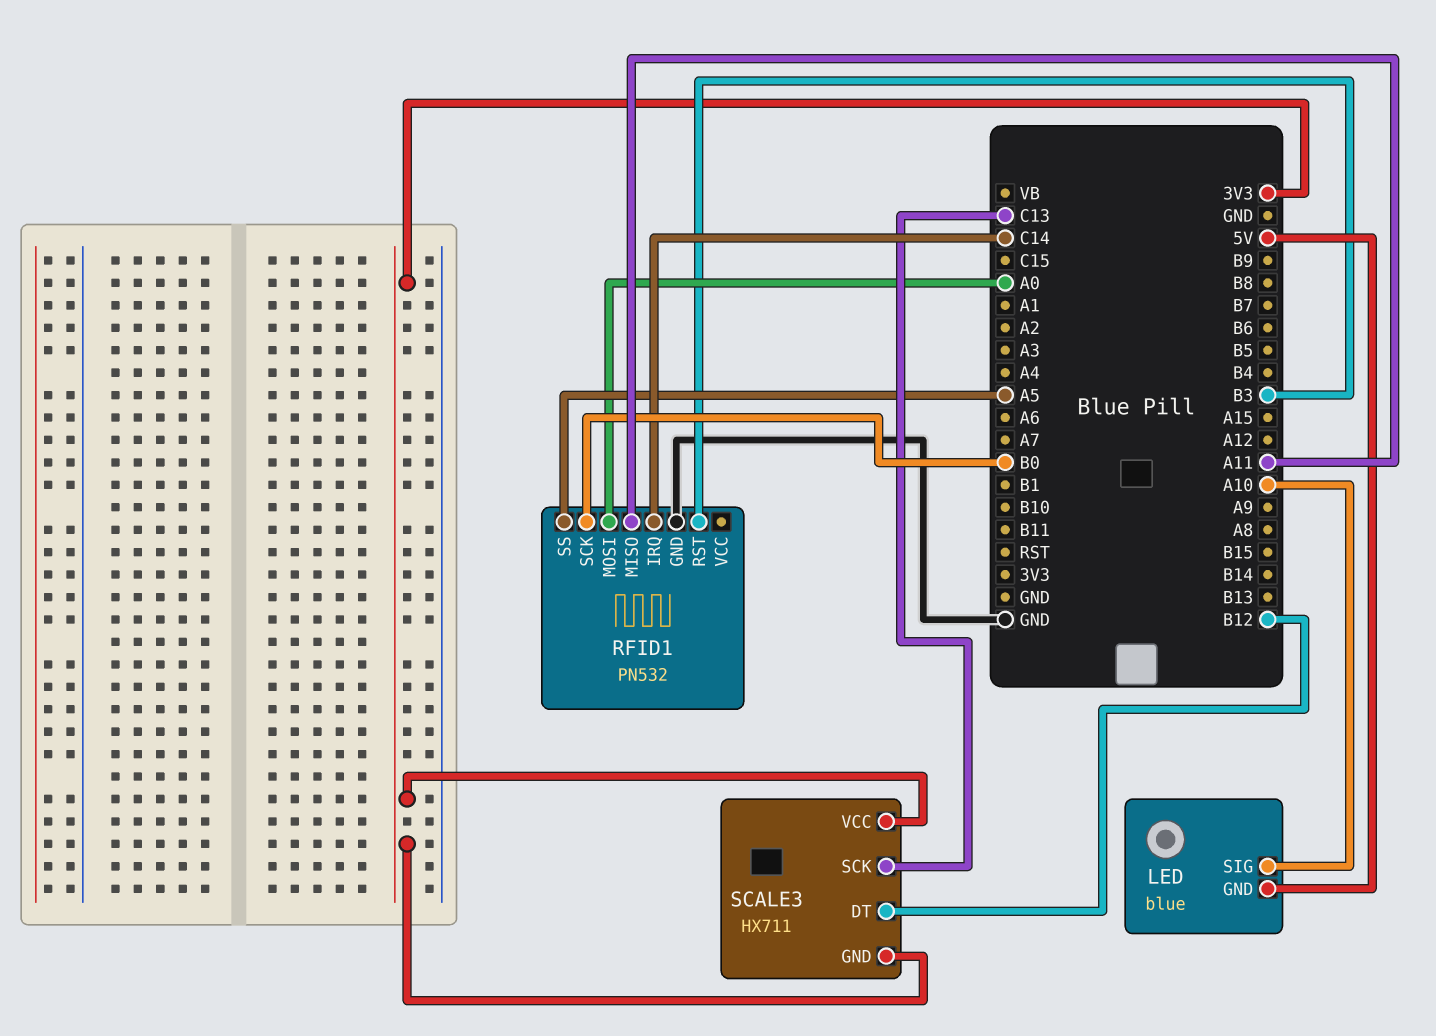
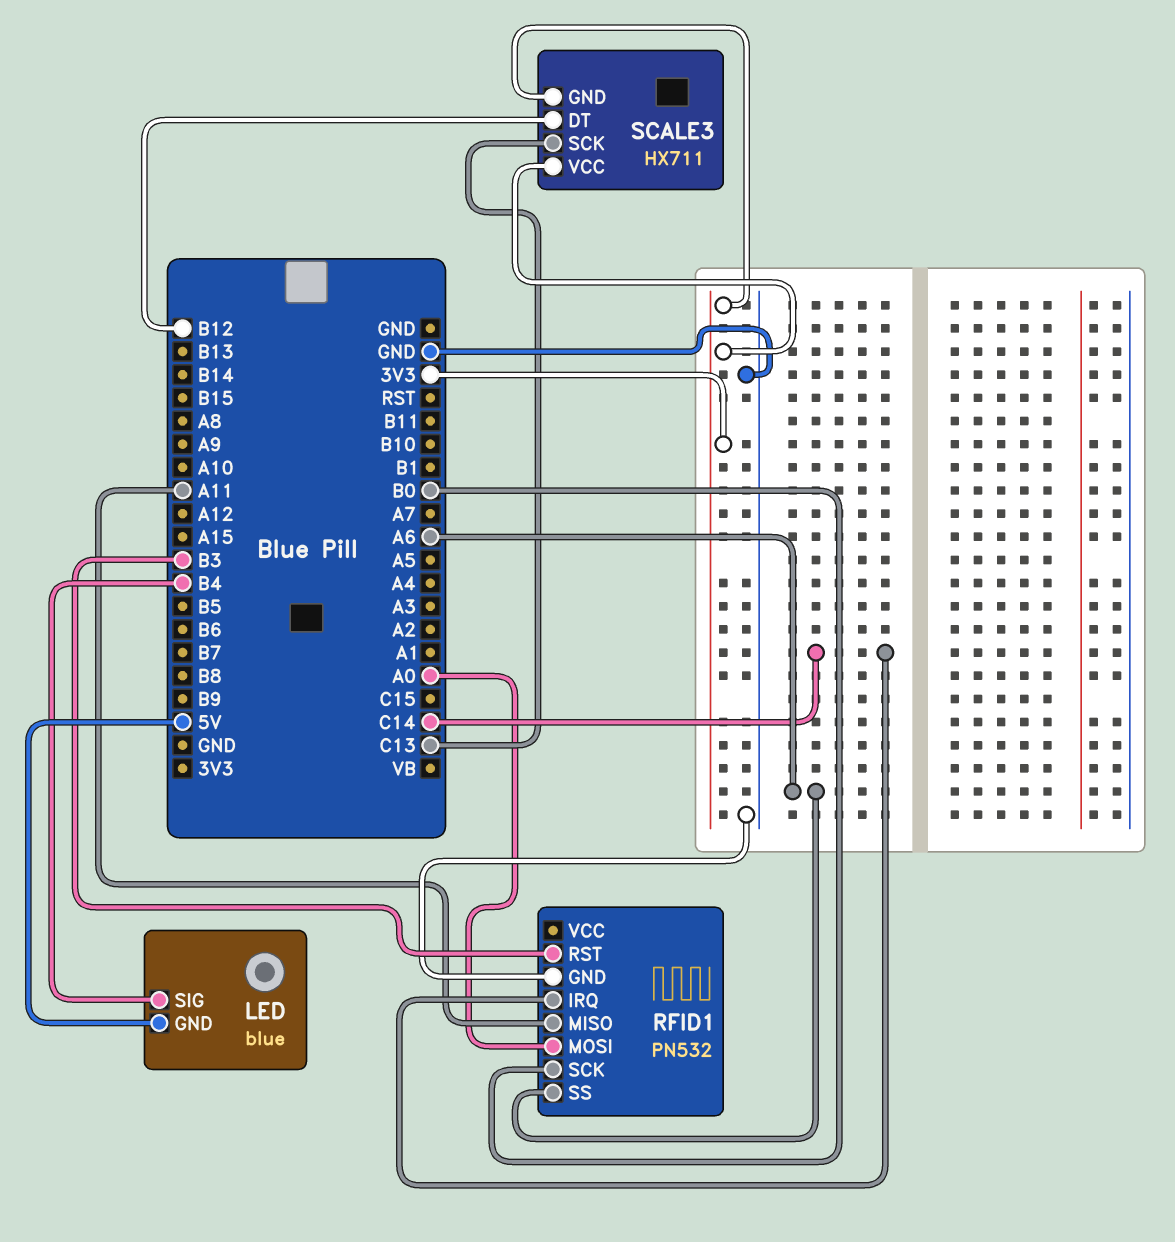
LED pin SIG: A10 -> B4
RFID1 pin SS: A5 -> A6

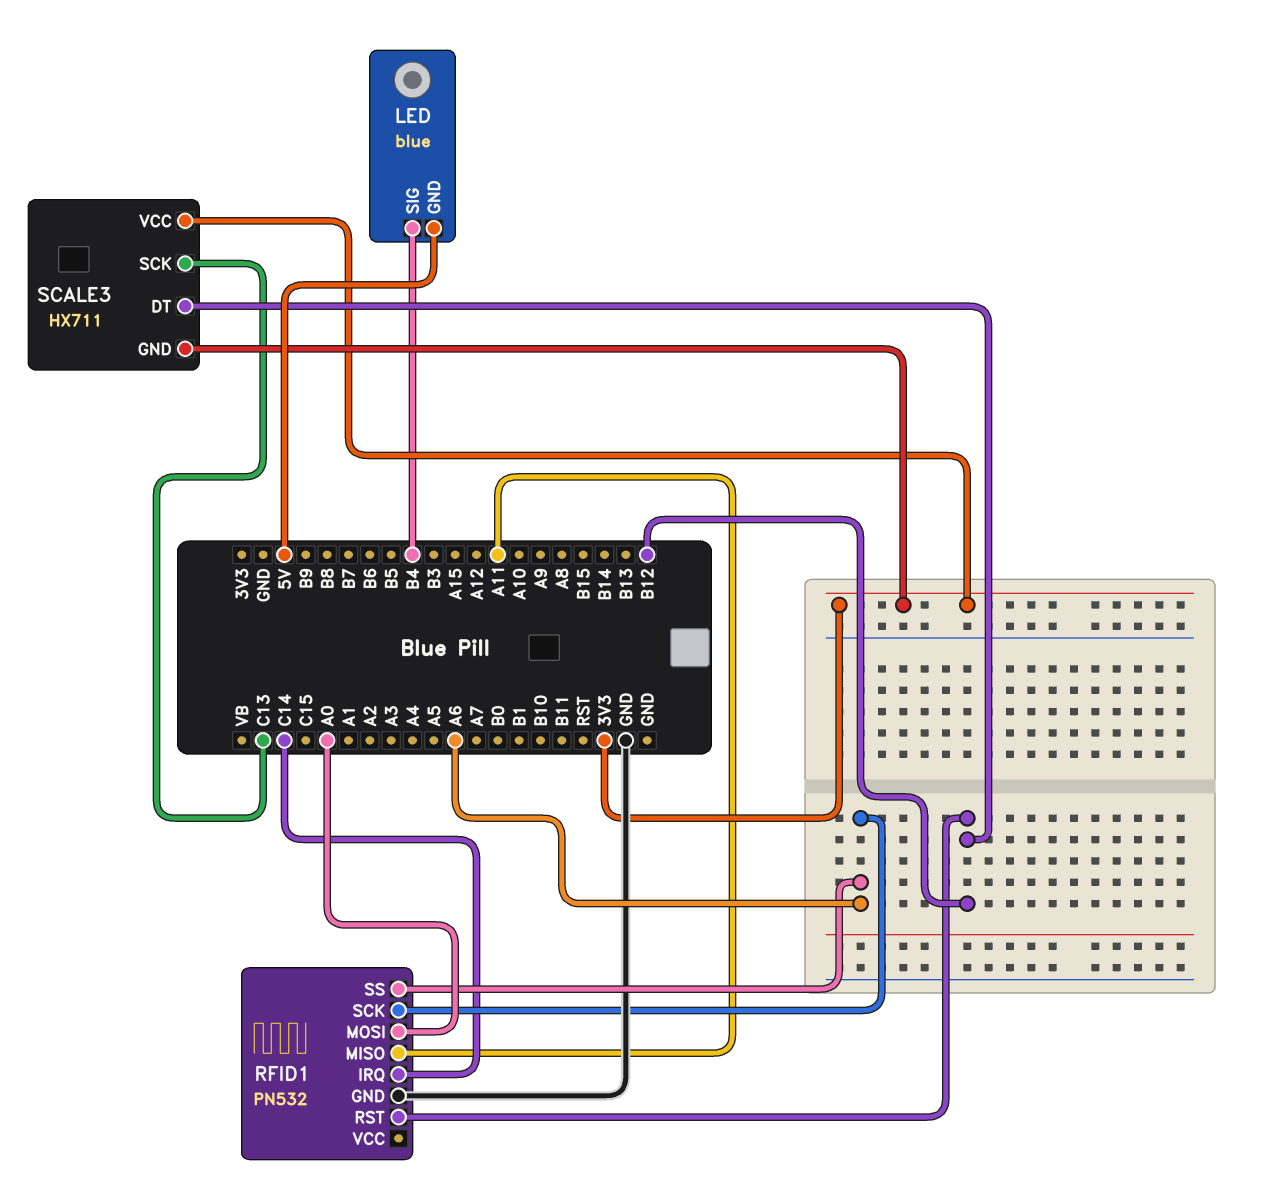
RFID1 pin RST: B3 -> B12
RFID1 pin SCK: B0 -> A6

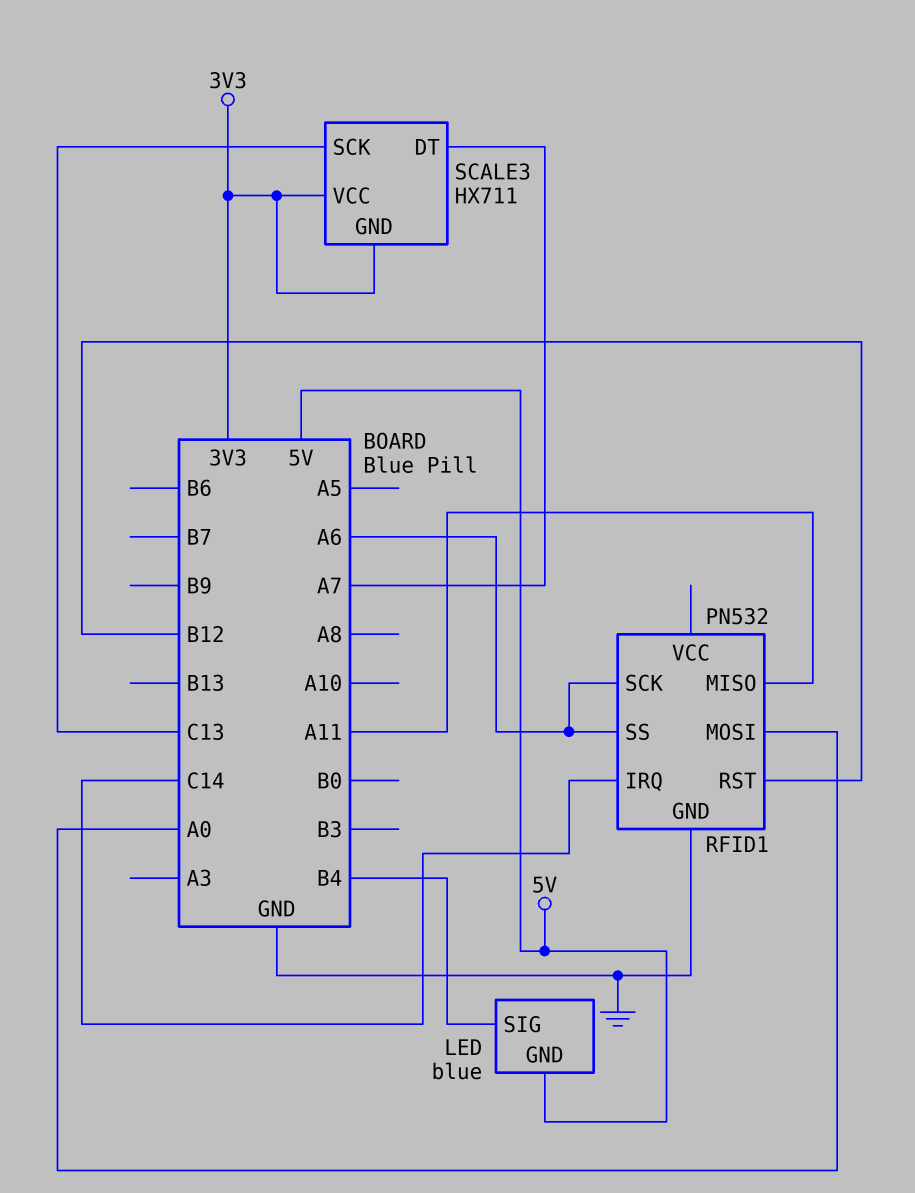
SCALE3 pin DT: B12 -> A7

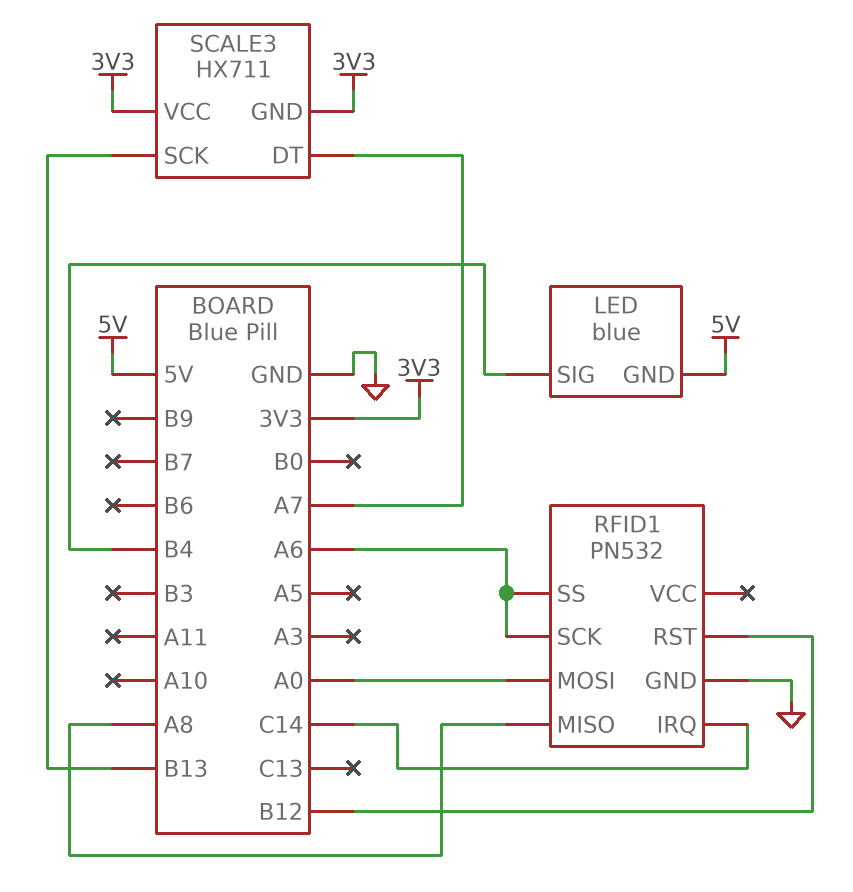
RFID1 pin MISO: A11 -> A8
SCALE3 pin SCK: C13 -> B13

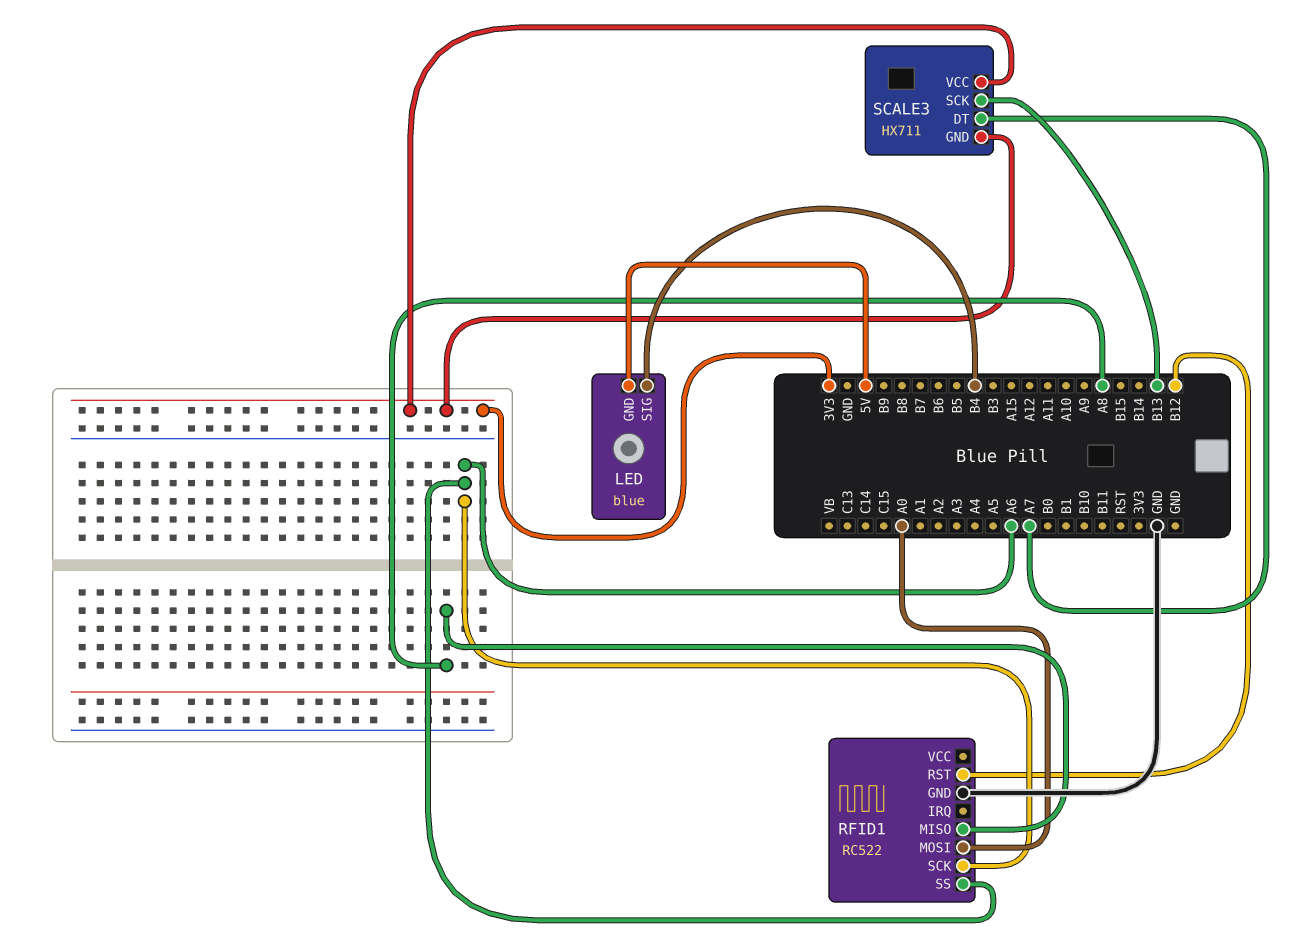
RFID1: PN532 -> RC522
RFID1 pin IRQ: C14 -> none

